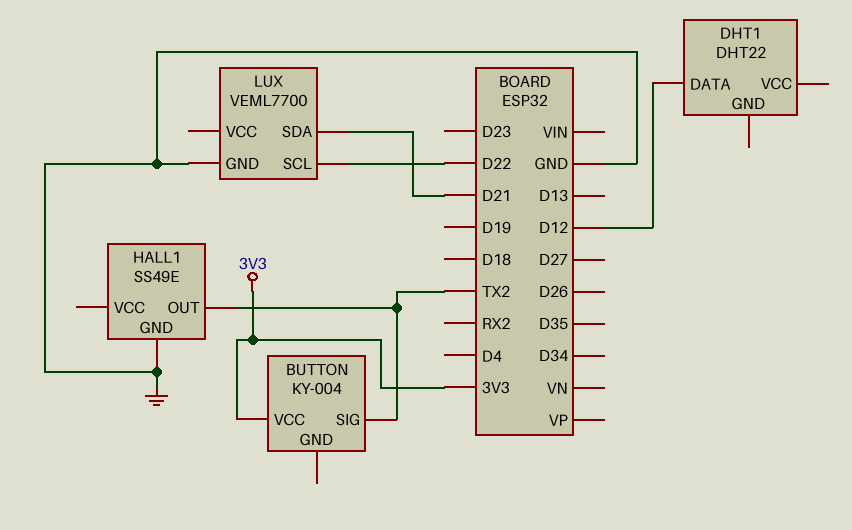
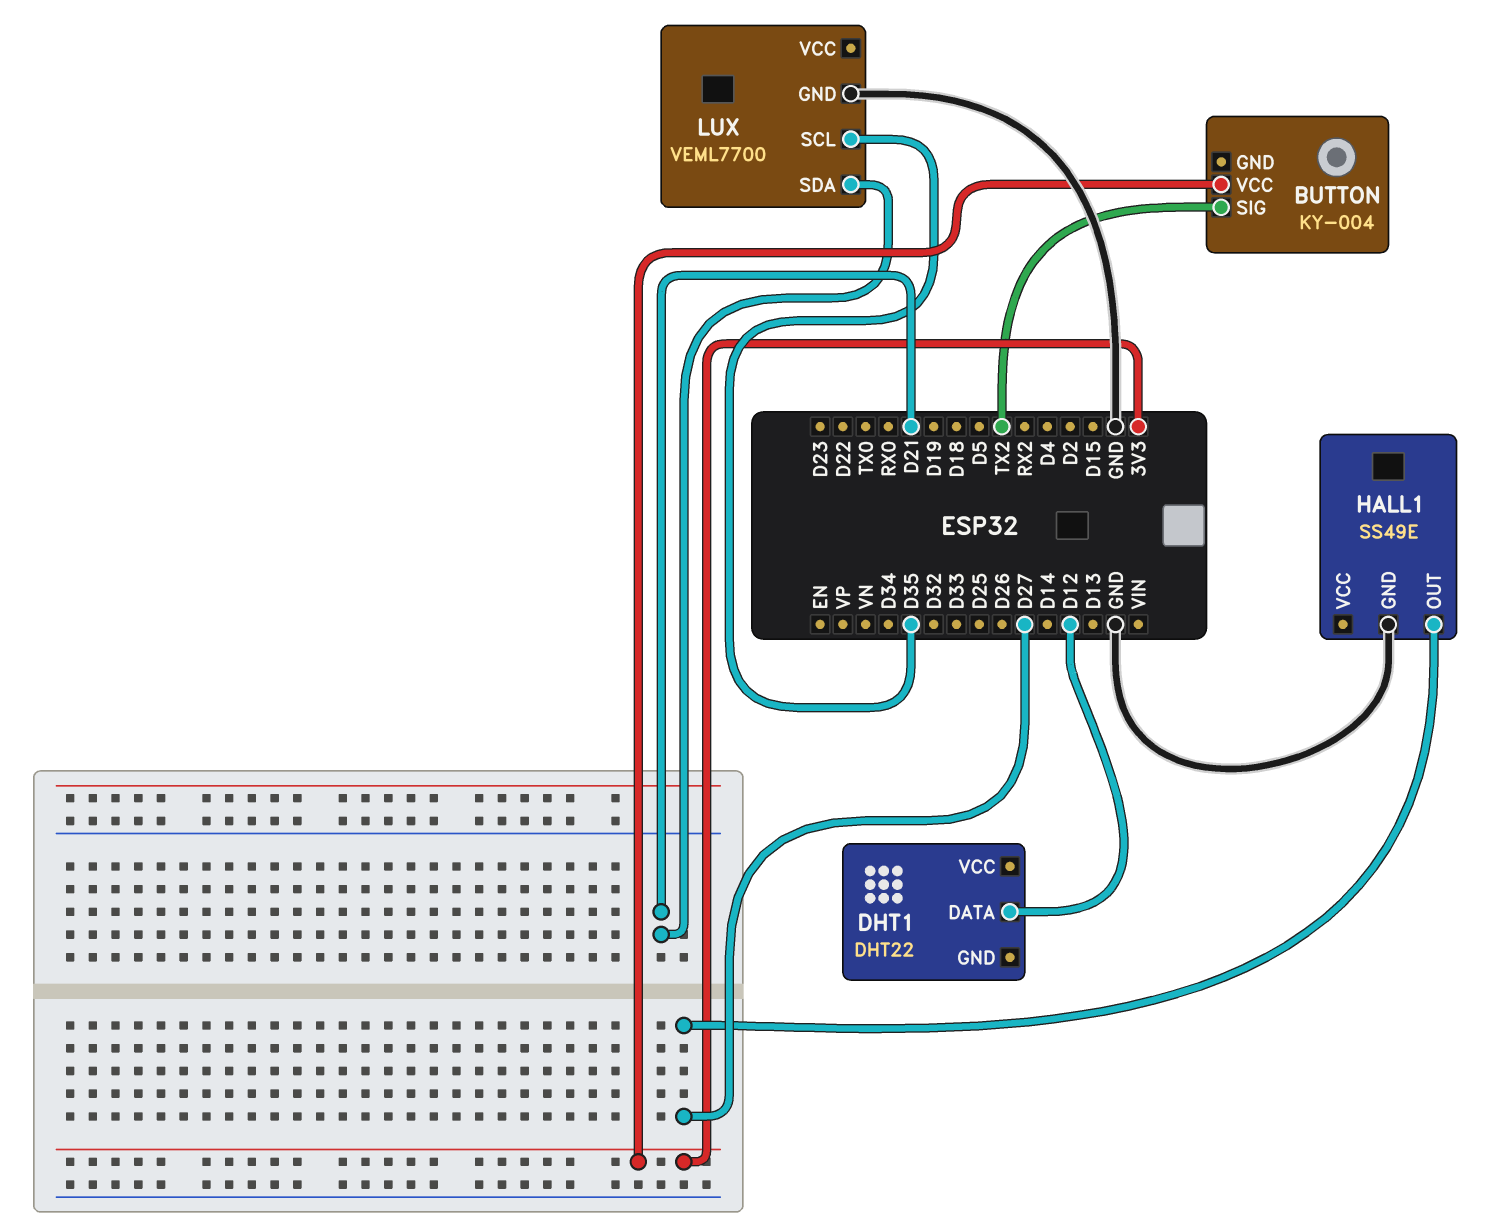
HALL1 pin OUT: TX2 -> D27
LUX pin SCL: D22 -> D35

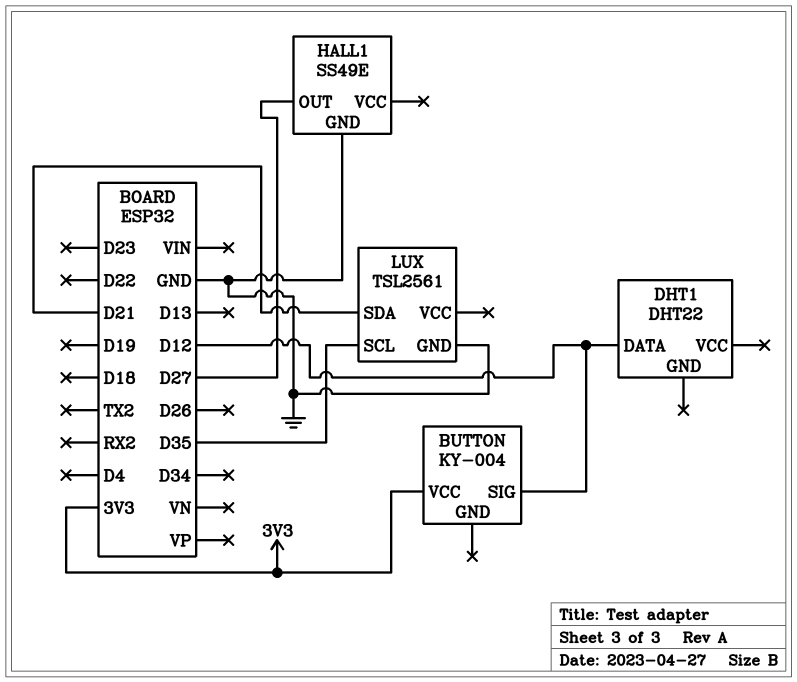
BUTTON pin SIG: TX2 -> D12
LUX: VEML7700 -> TSL2561

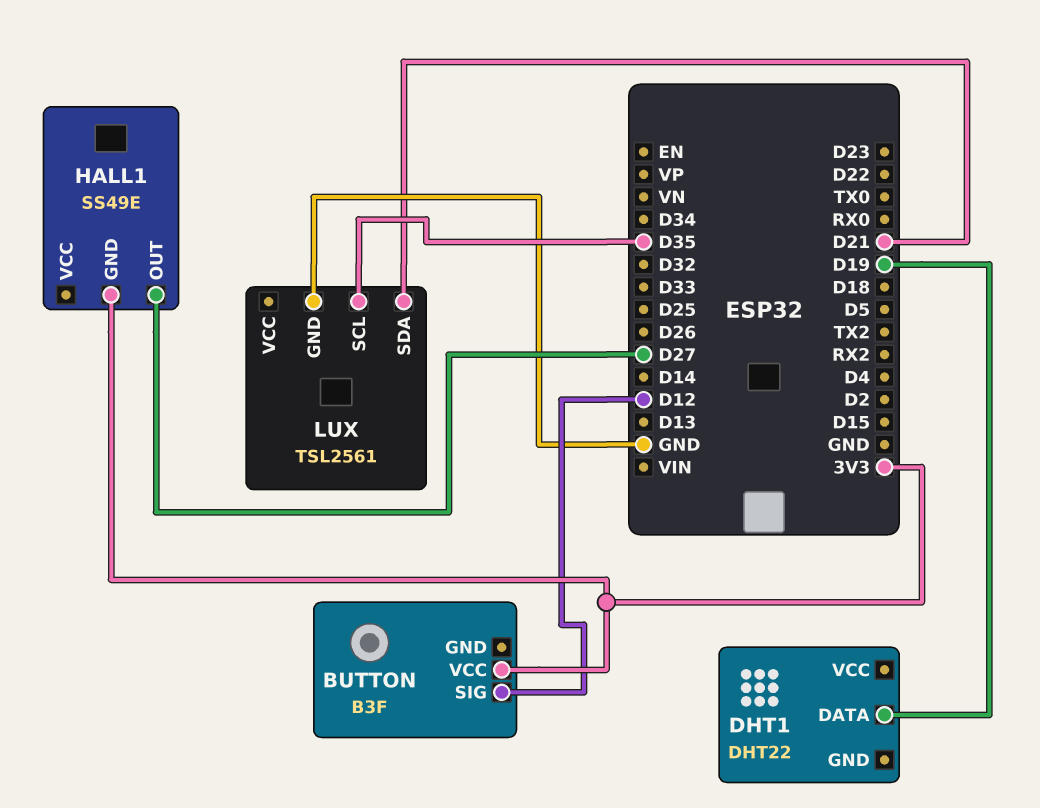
BUTTON: KY-004 -> B3F
DHT1 pin DATA: D12 -> D19
HALL1 pin GND: GND -> 3V3

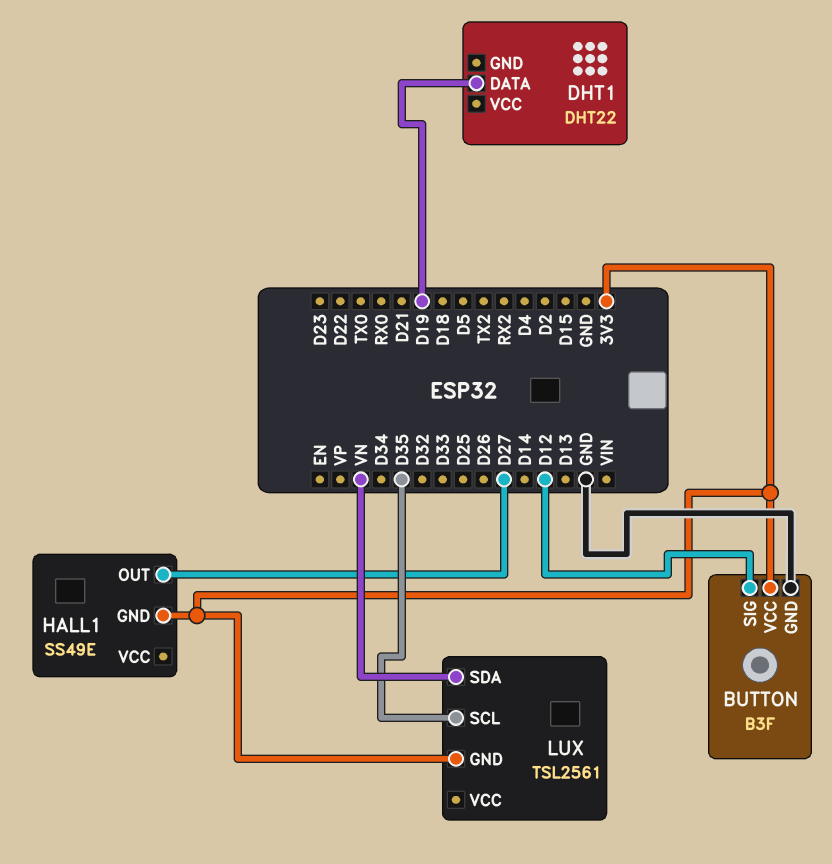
BUTTON pin GND: none -> GND
LUX pin GND: GND -> 3V3
LUX pin SDA: D21 -> VN

